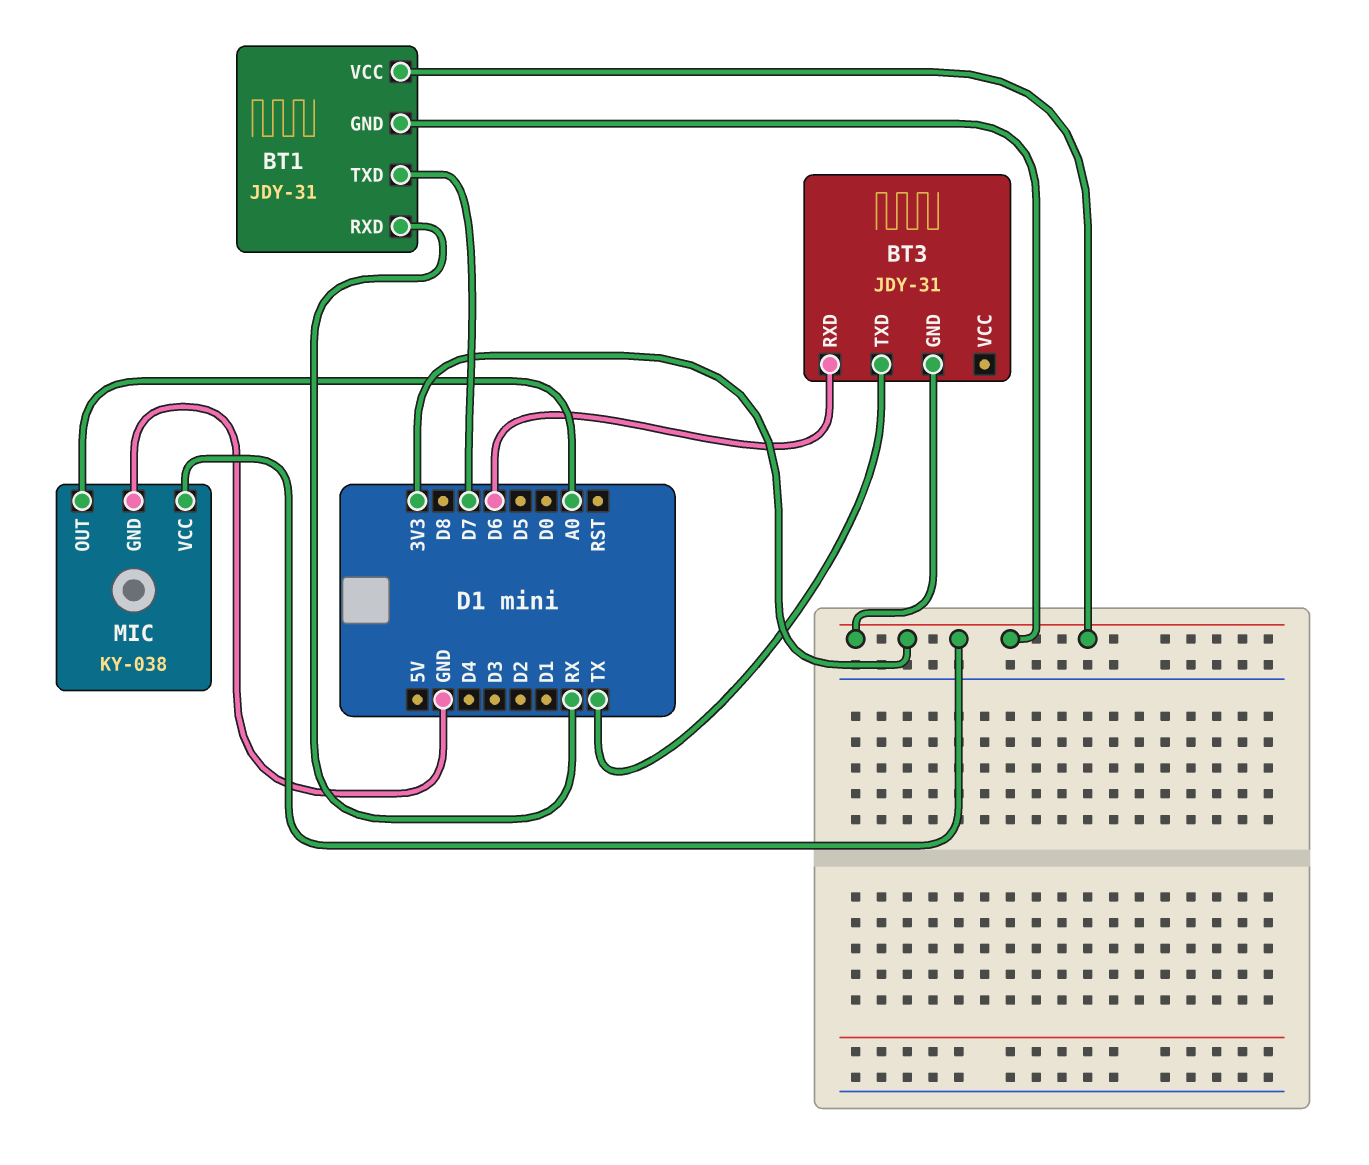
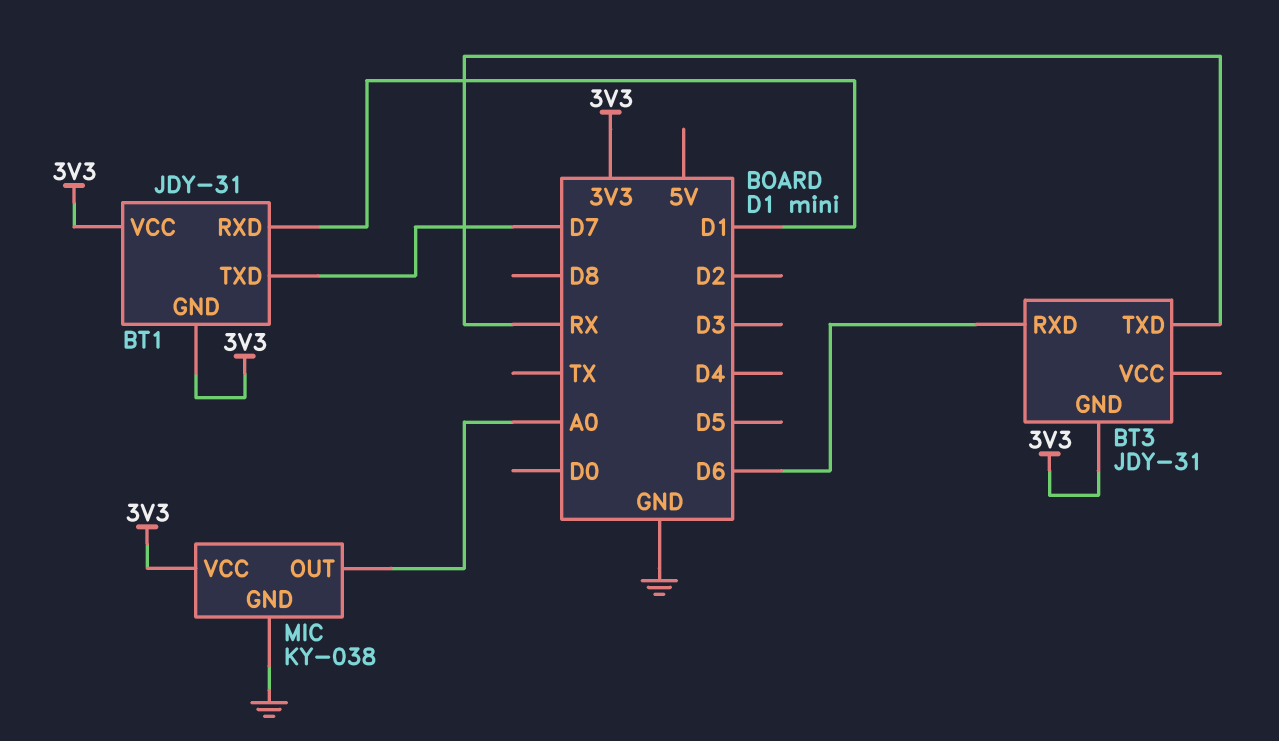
BT1 pin RXD: RX -> D1
BT3 pin TXD: TX -> RX

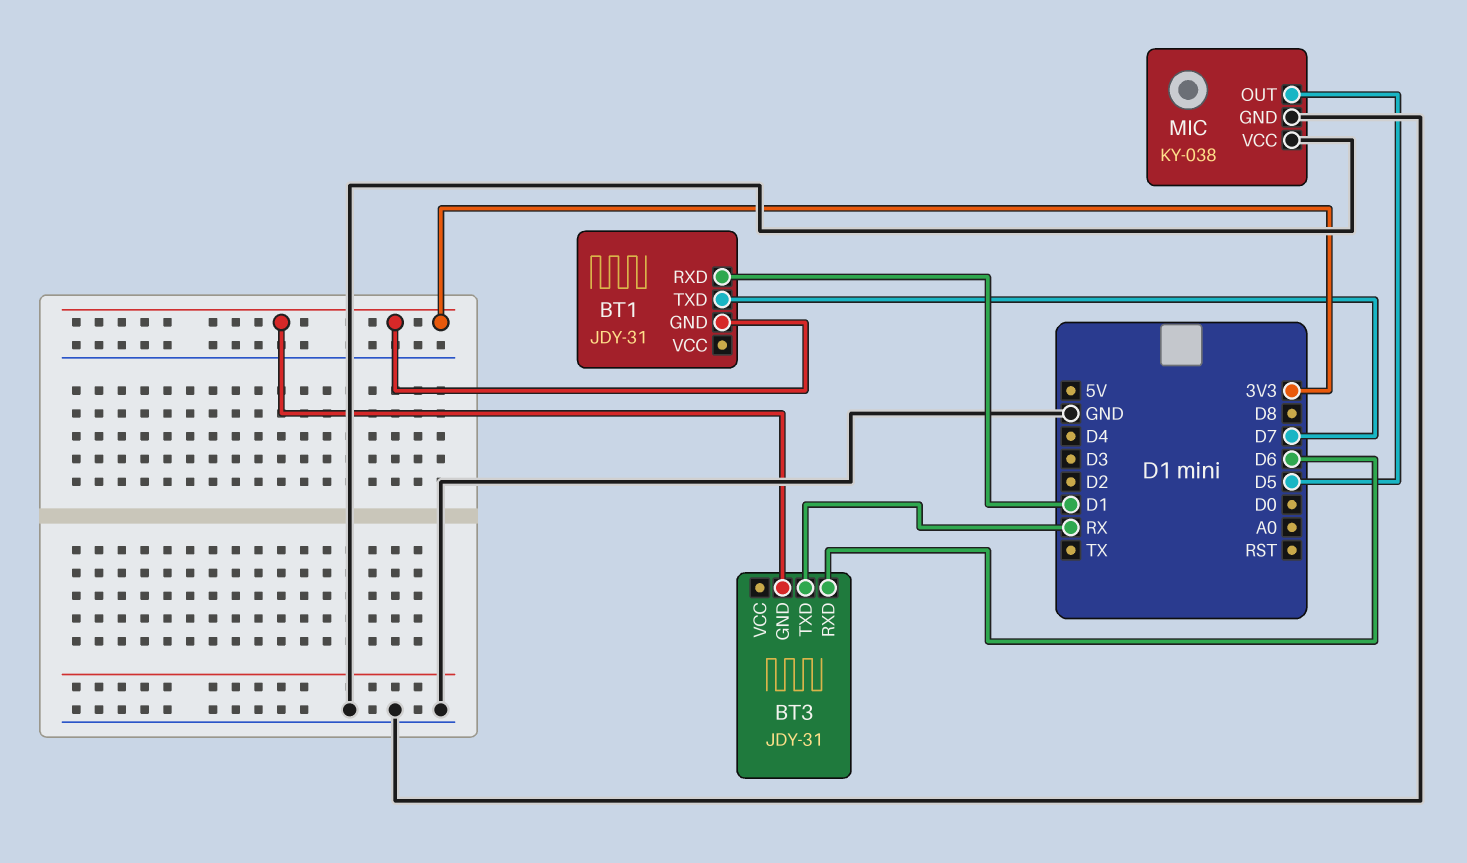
BT1 pin VCC: 3V3 -> none
MIC pin OUT: A0 -> D5
MIC pin VCC: 3V3 -> GND

